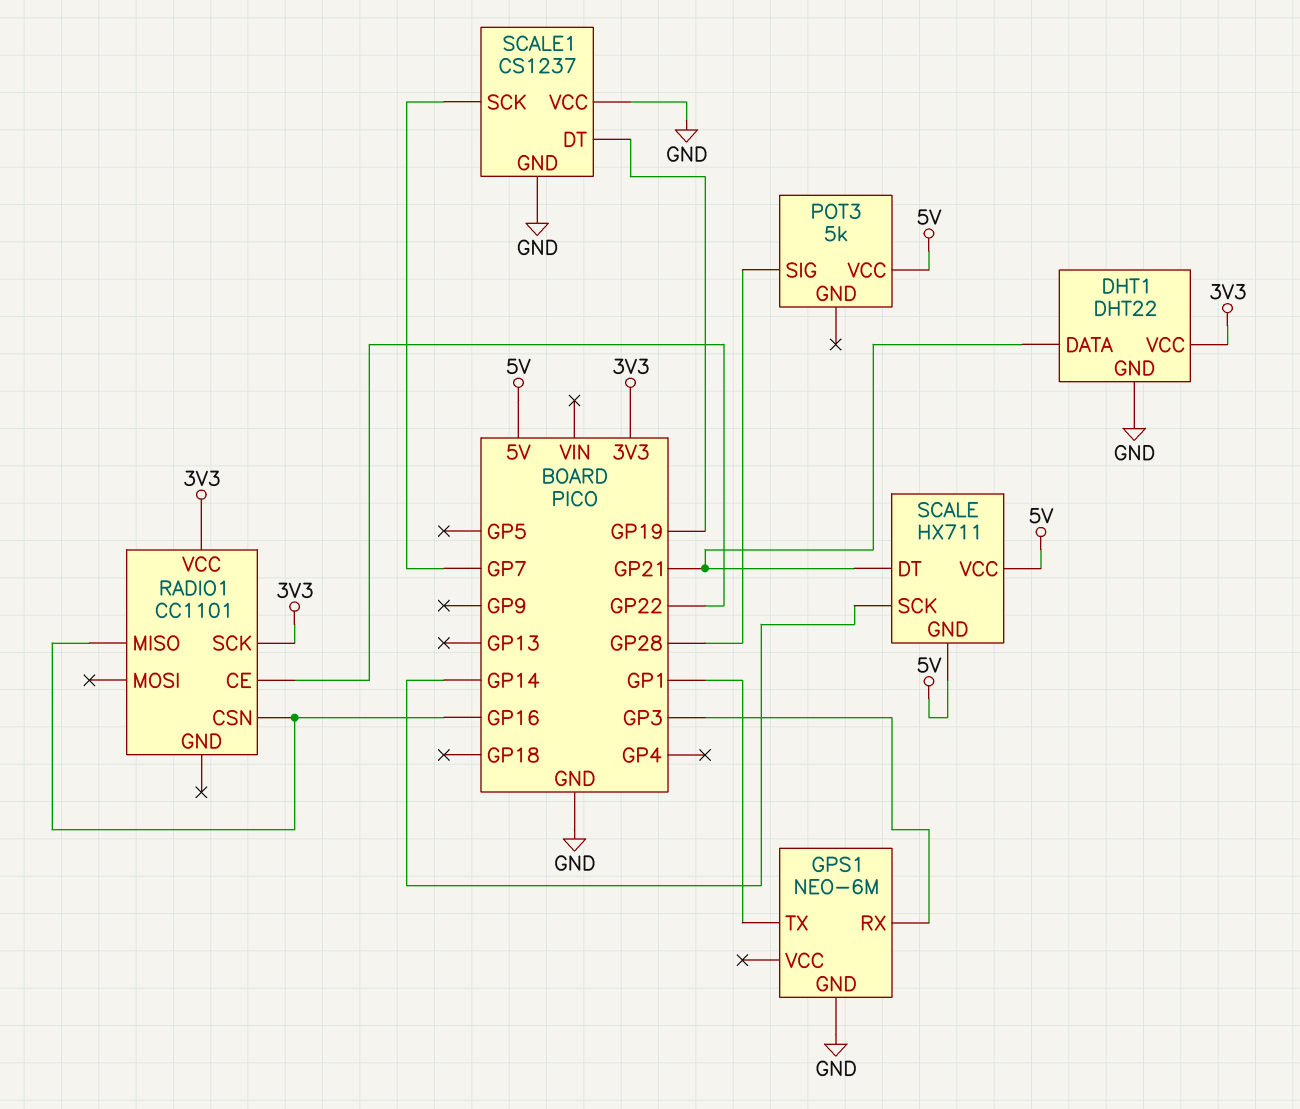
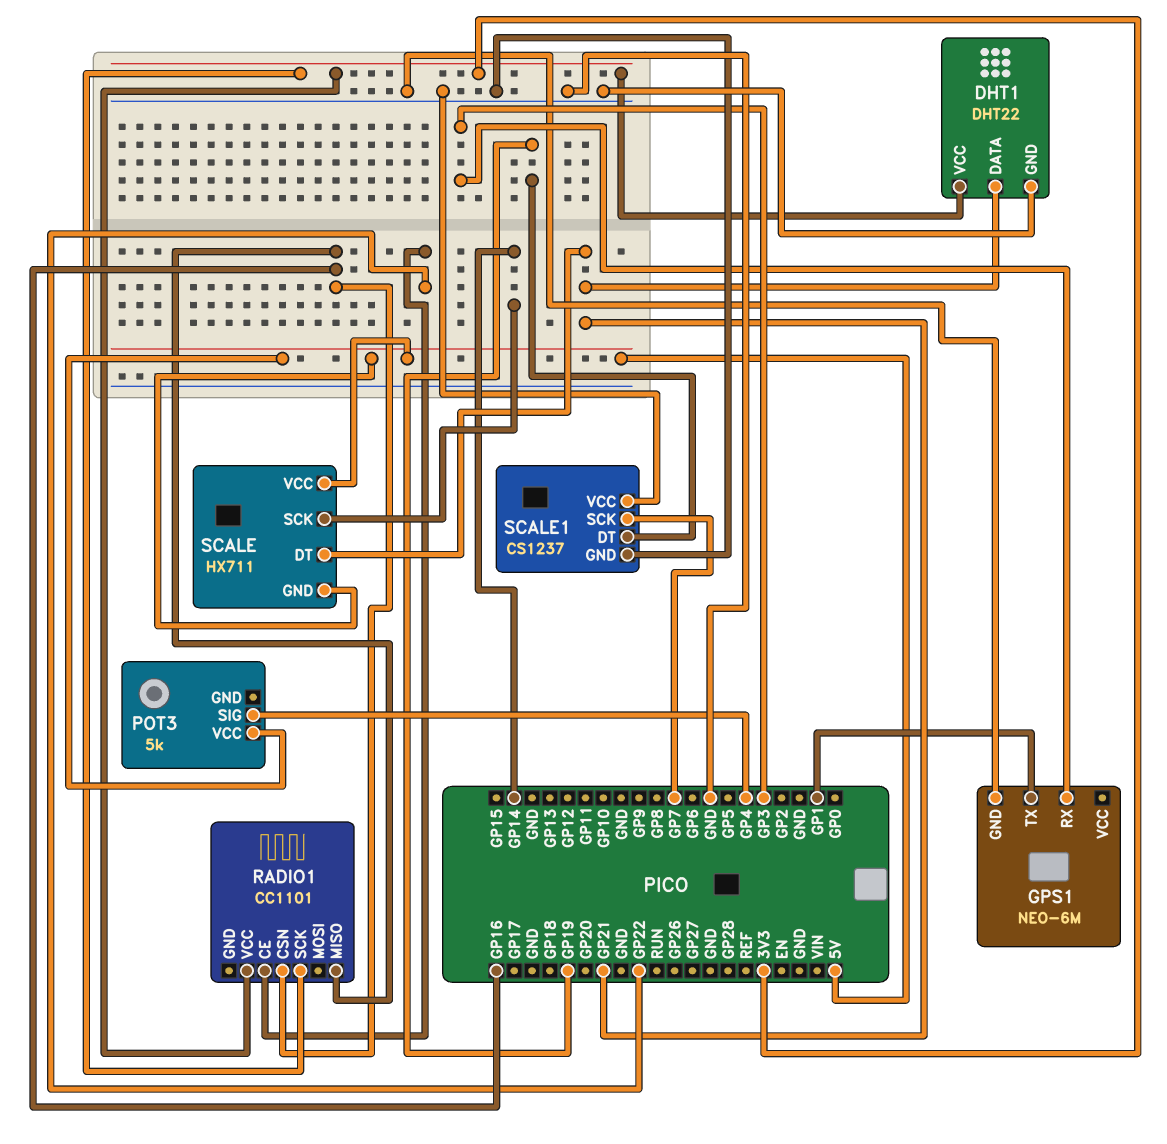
POT3 pin SIG: GP28 -> GP4

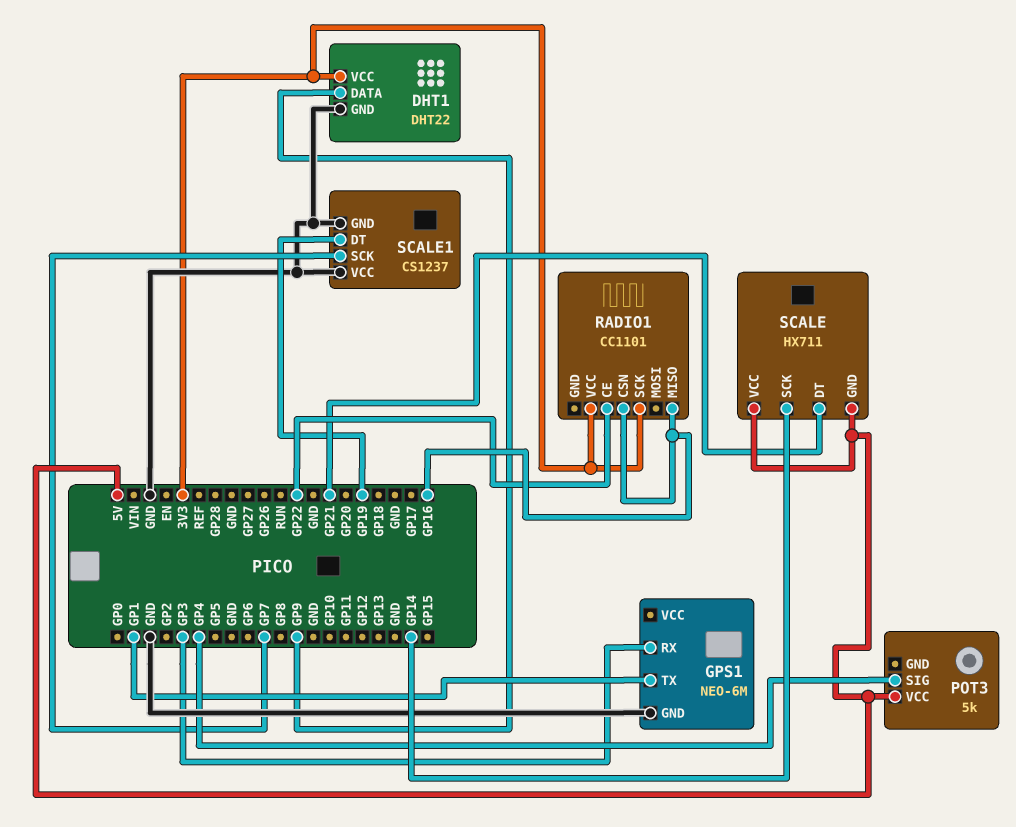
DHT1 pin DATA: GP21 -> GP9

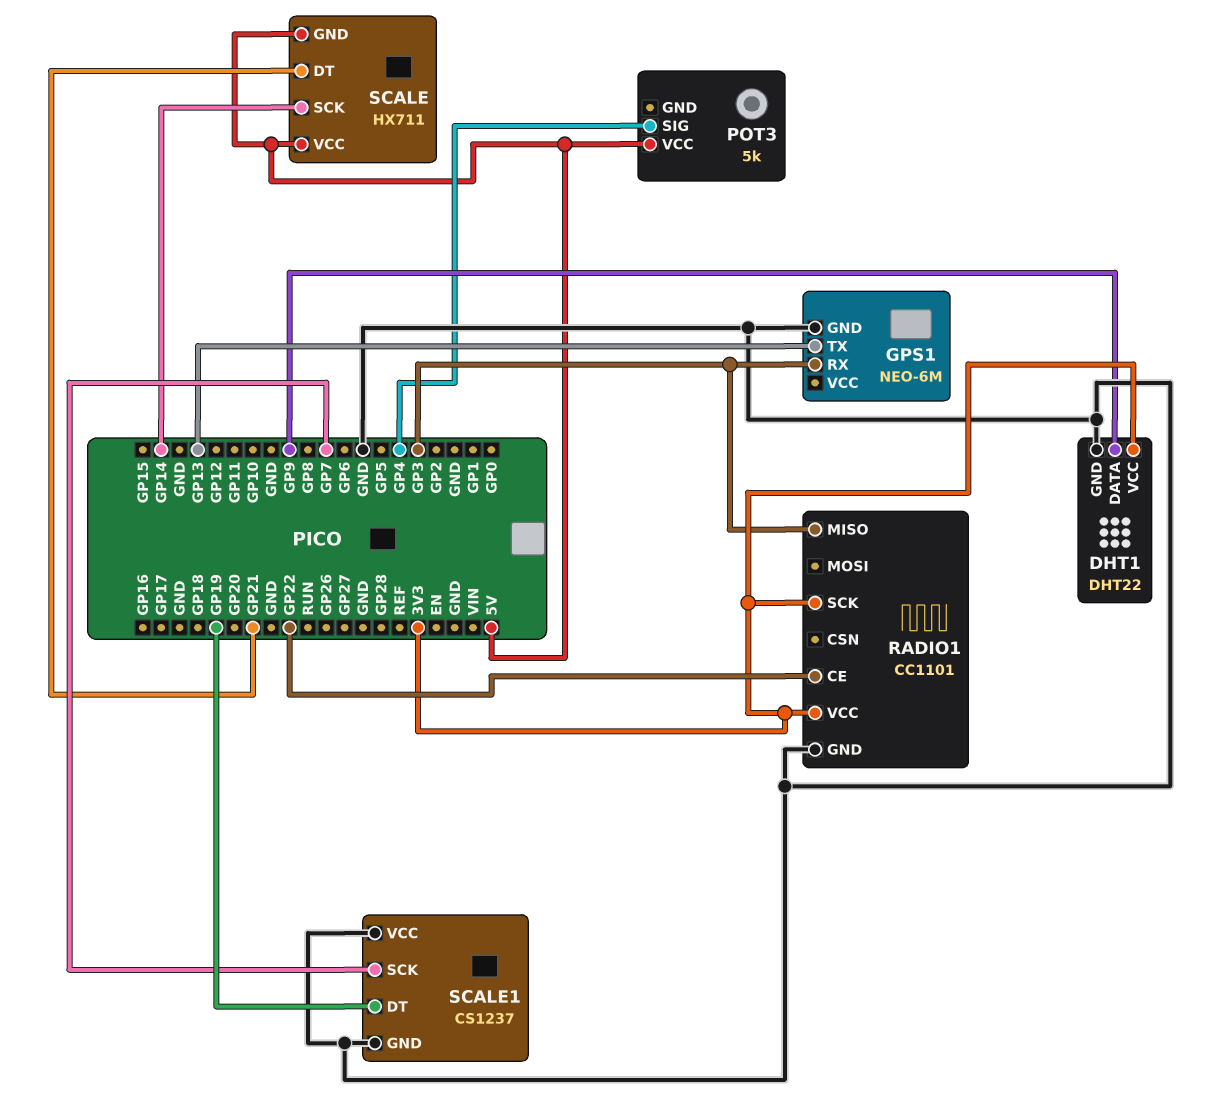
GPS1 pin TX: GP1 -> GP13
RADIO1 pin CSN: GP16 -> none
RADIO1 pin GND: none -> GND
RADIO1 pin MISO: GP16 -> GP3

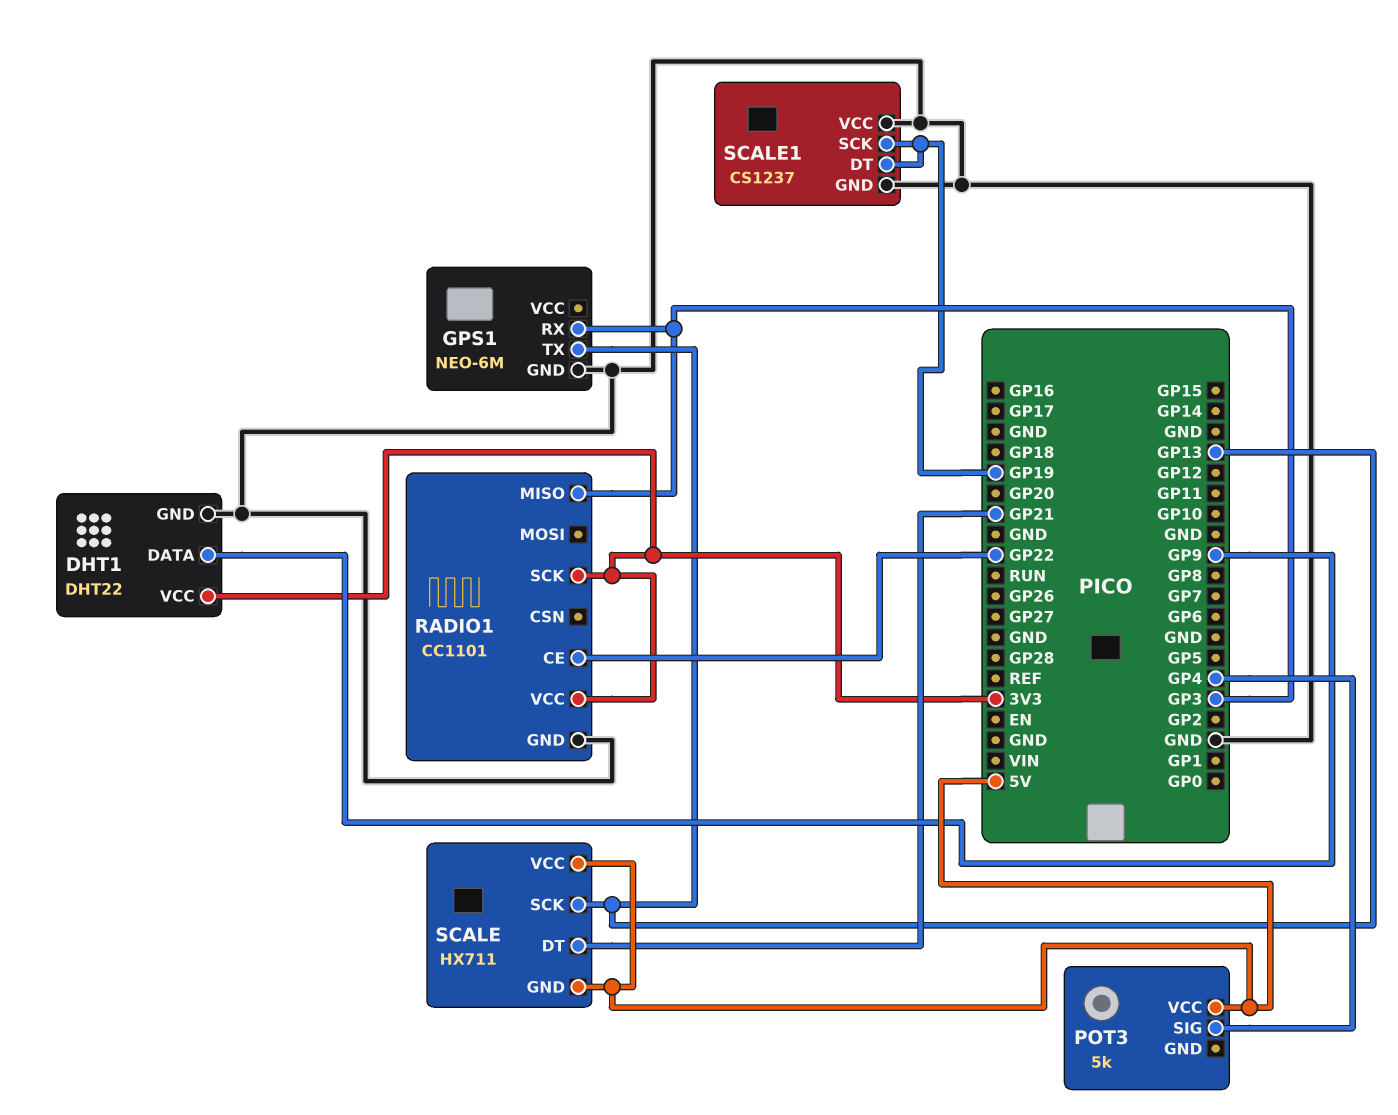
SCALE pin SCK: GP14 -> GP13
SCALE1 pin SCK: GP7 -> GP19

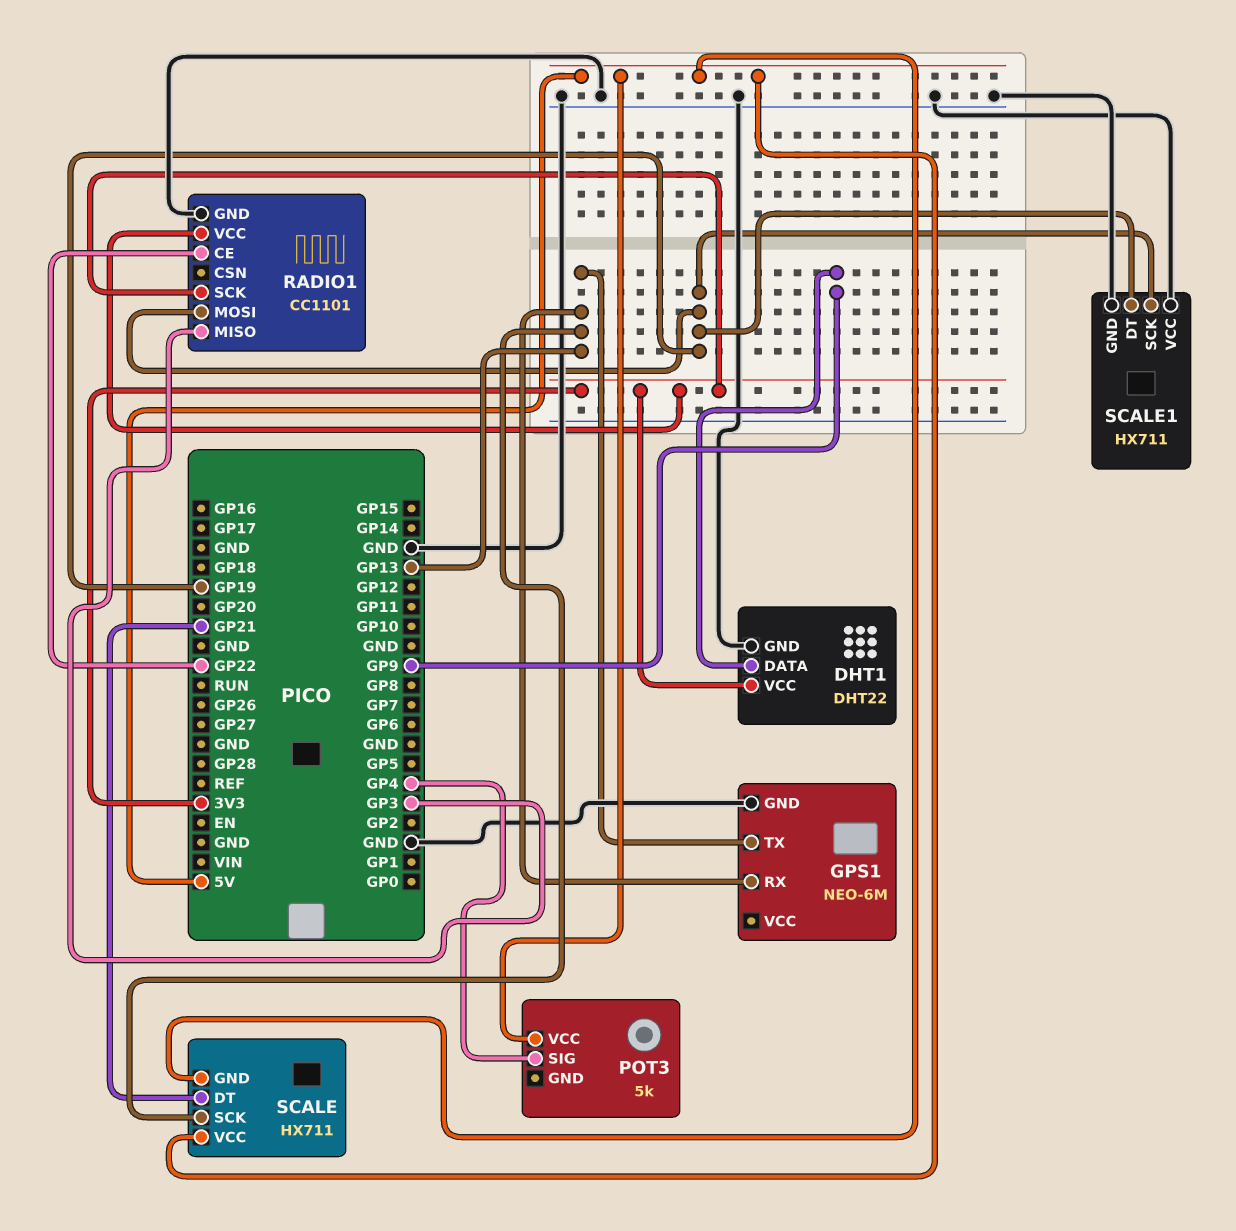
GPS1 pin RX: GP3 -> GP13
RADIO1 pin MOSI: none -> GP19
SCALE1: CS1237 -> HX711

